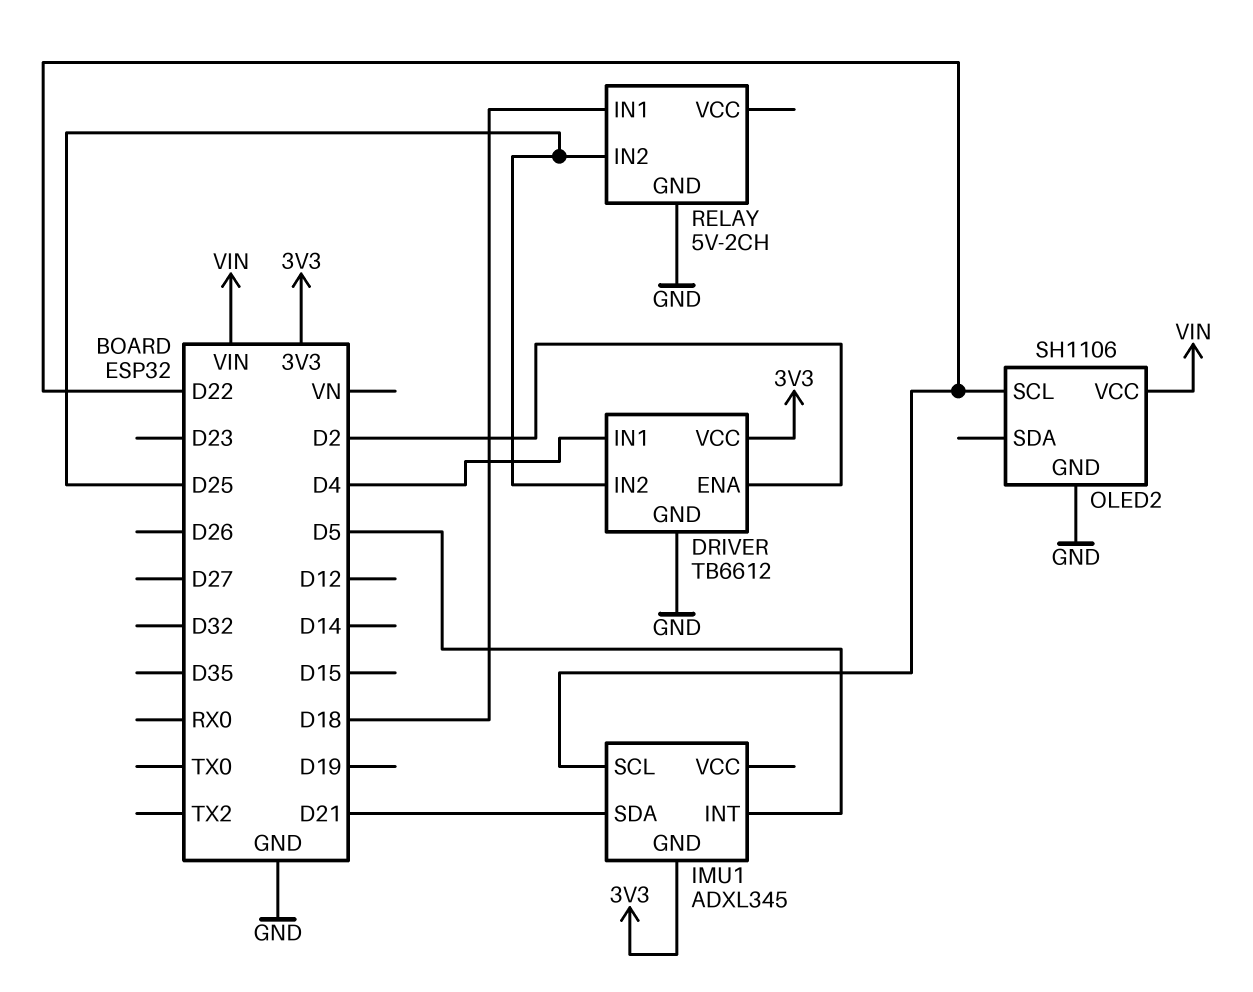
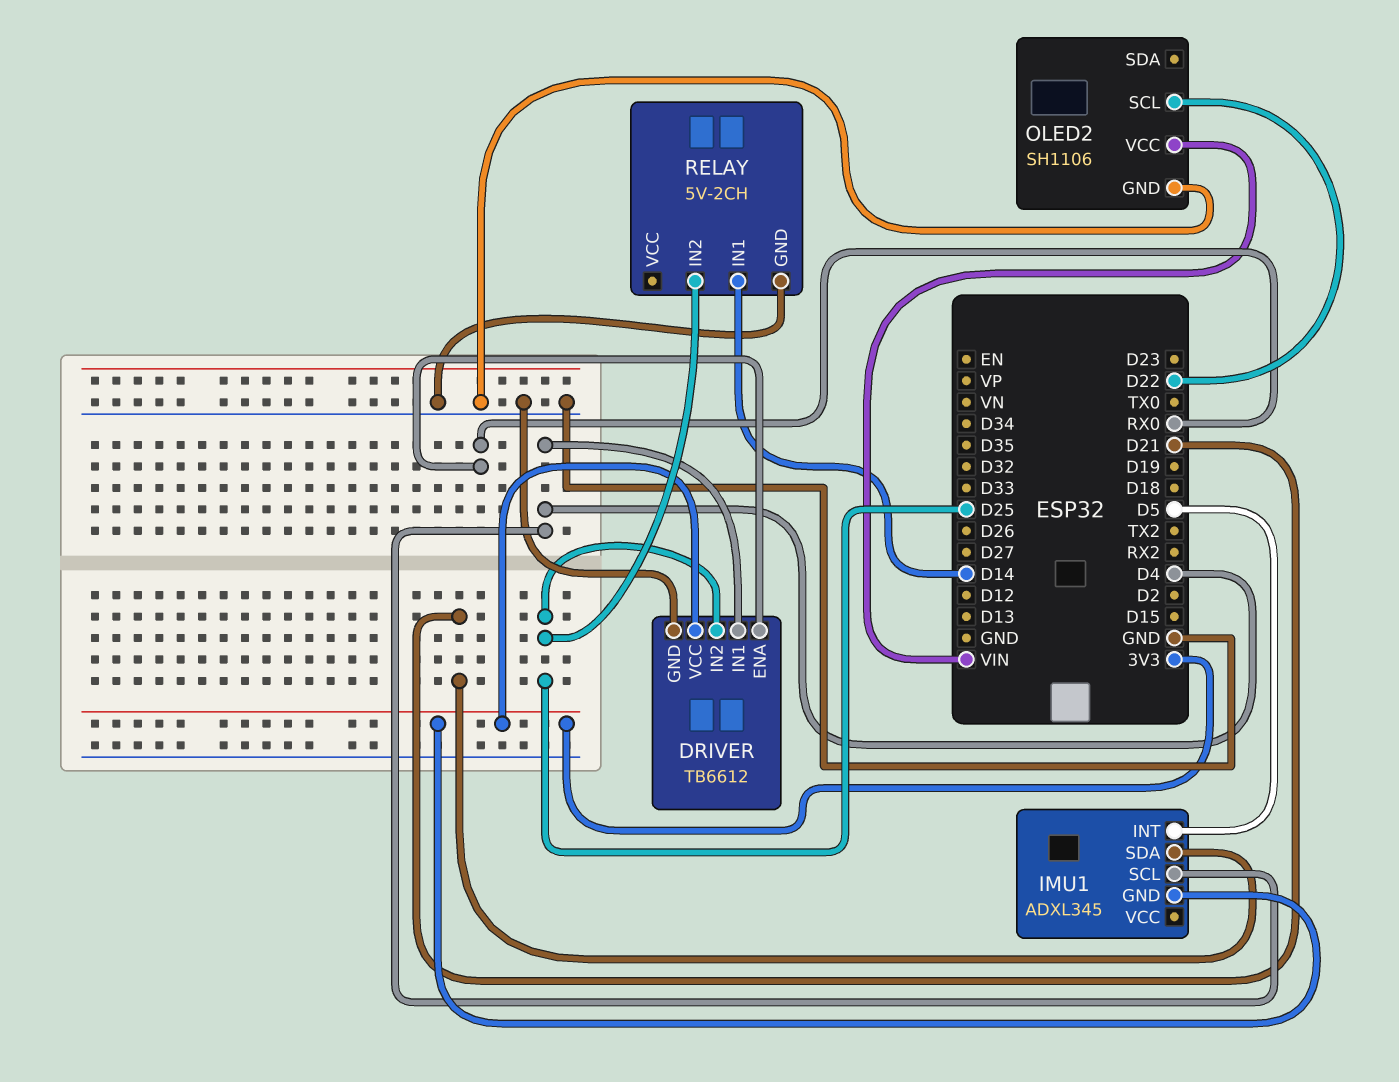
DRIVER pin ENA: D2 -> RX0
IMU1 pin SCL: D22 -> D4
RELAY pin IN1: D18 -> D14

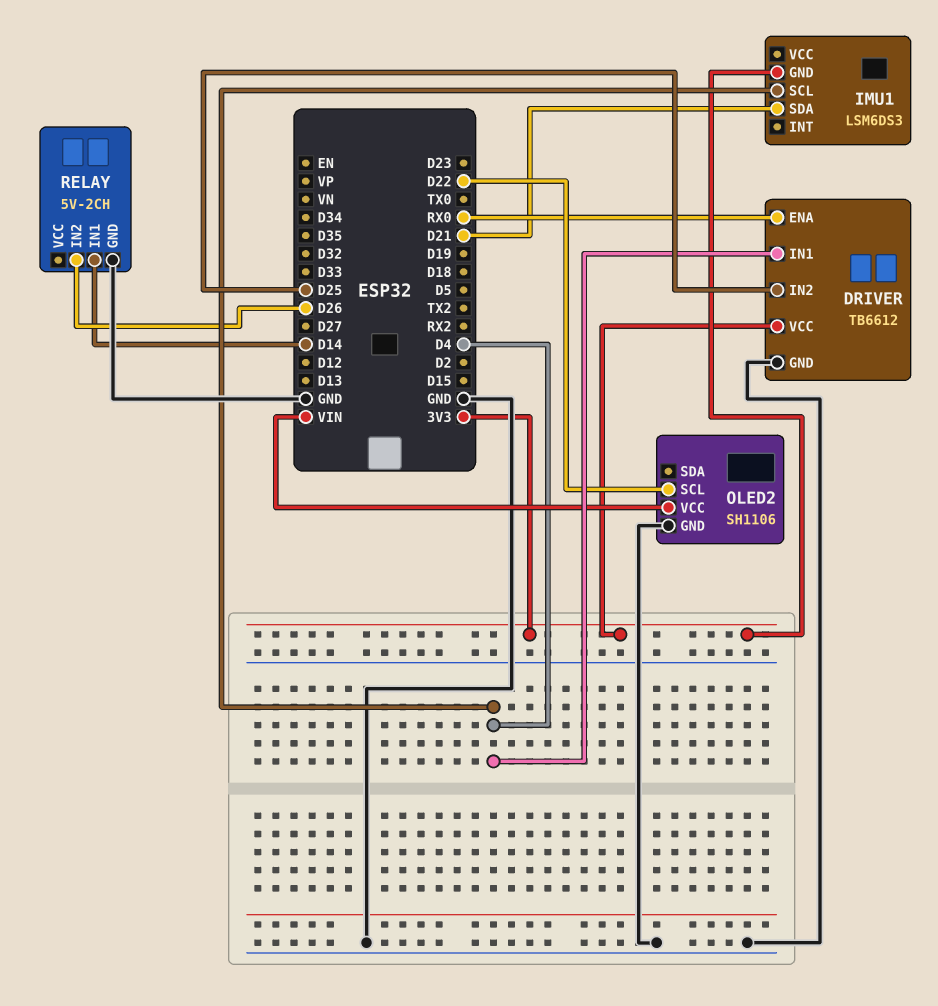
IMU1: ADXL345 -> LSM6DS3
IMU1 pin INT: D5 -> none
RELAY pin IN2: D25 -> D26

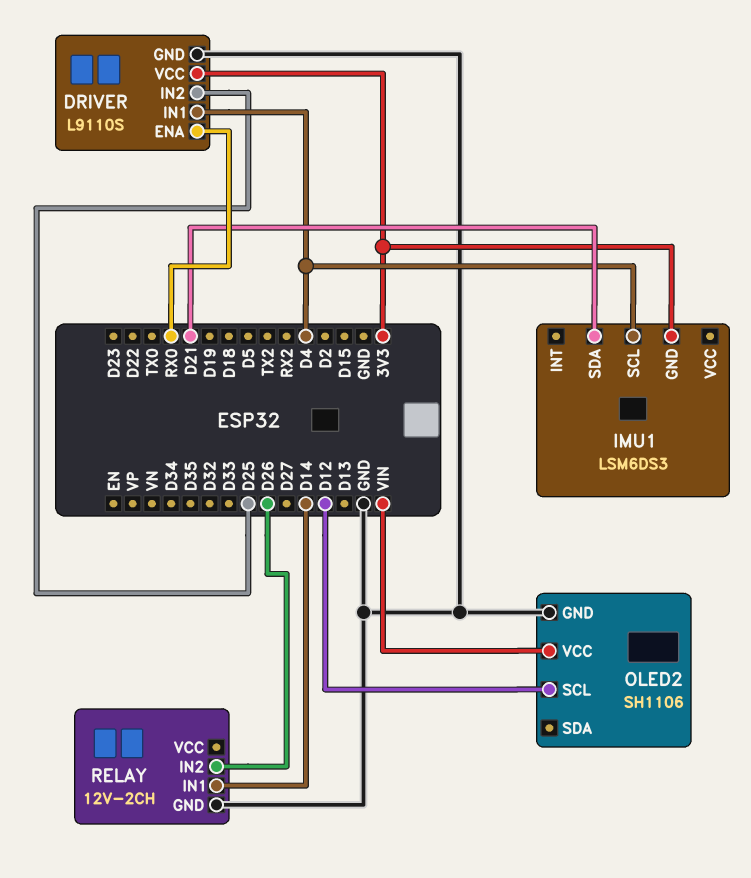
DRIVER: TB6612 -> L9110S
OLED2 pin SCL: D22 -> D12
RELAY: 5V-2CH -> 12V-2CH

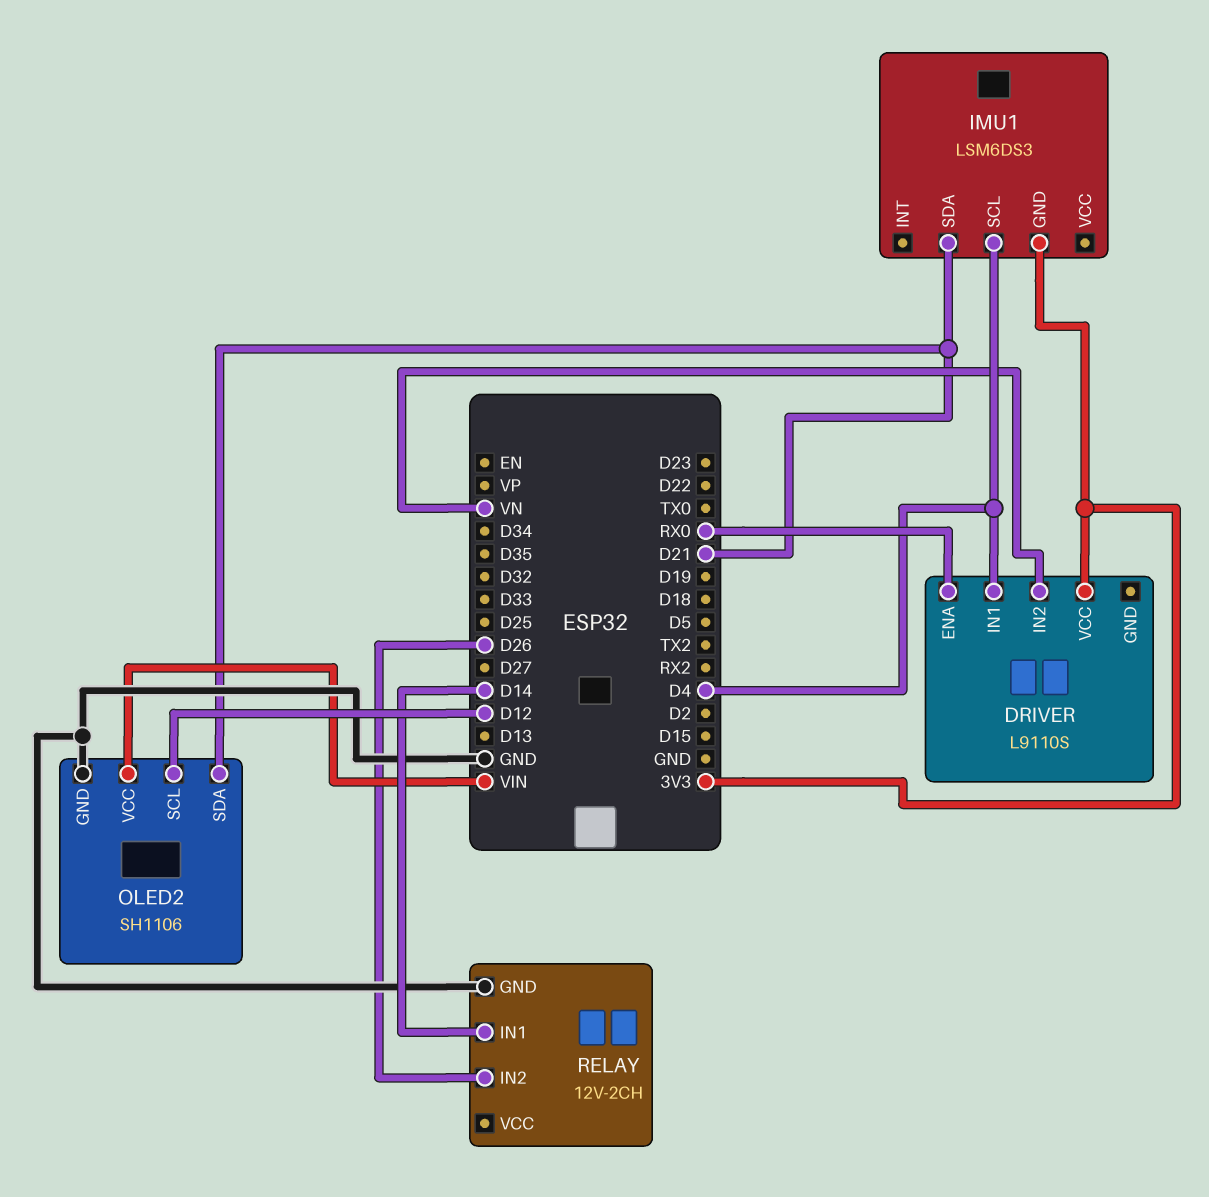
DRIVER pin GND: GND -> none
DRIVER pin IN2: D25 -> VN
OLED2 pin SDA: none -> D21

